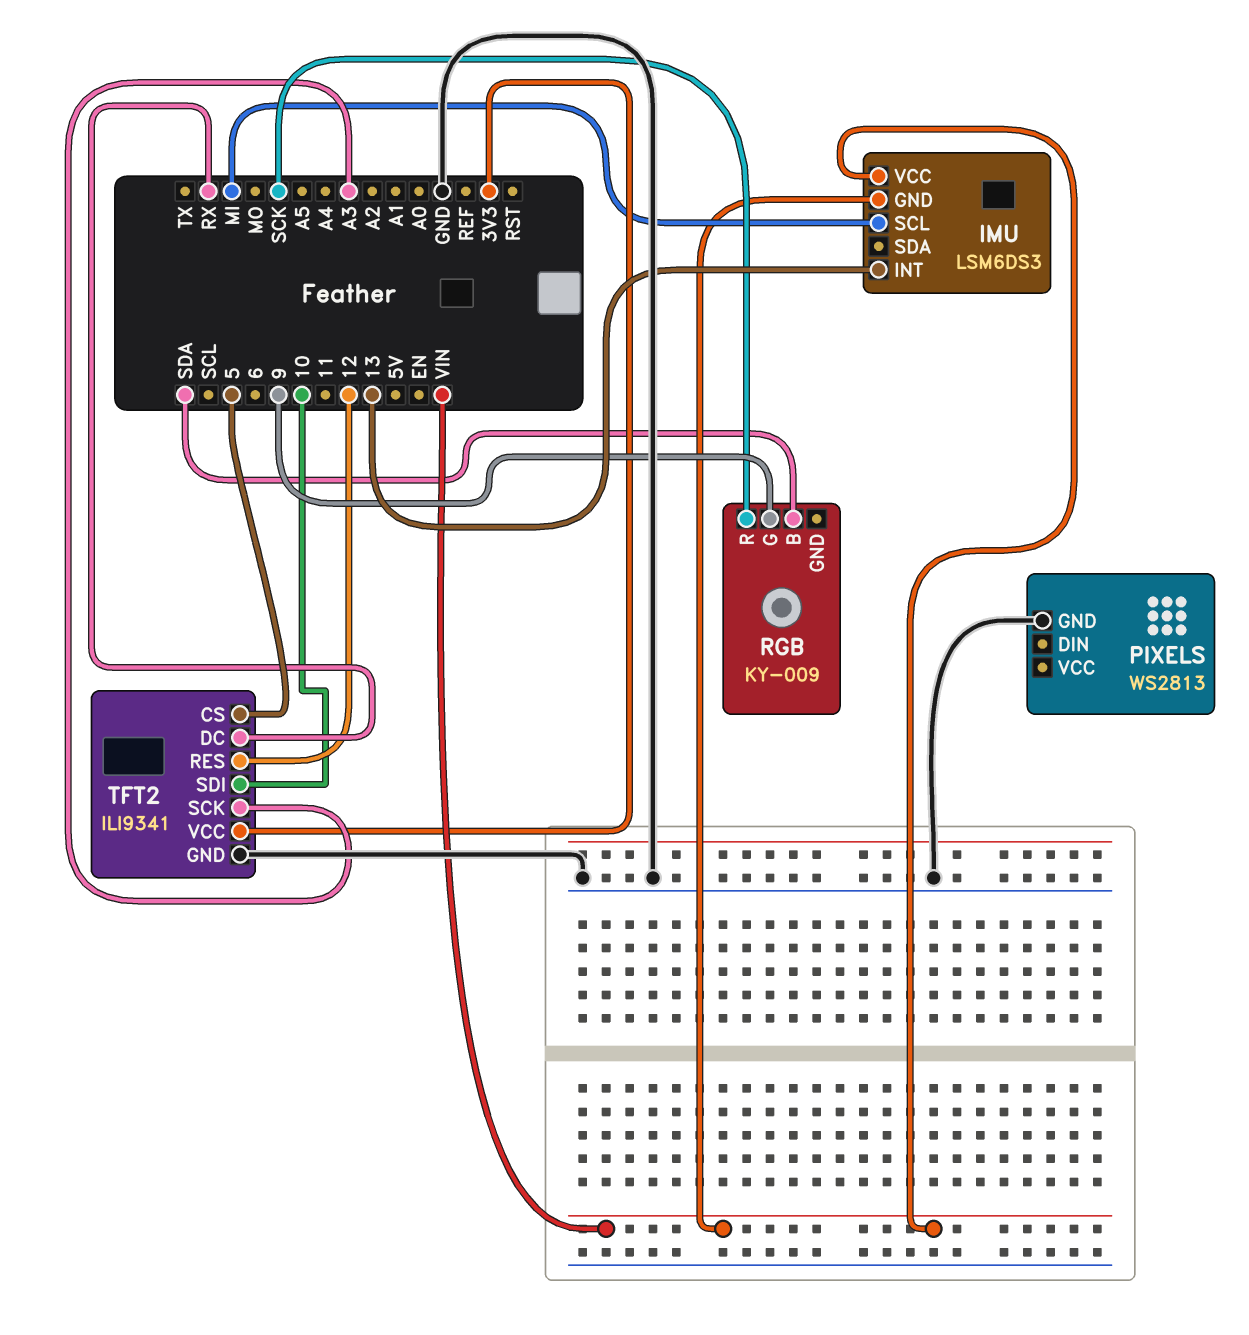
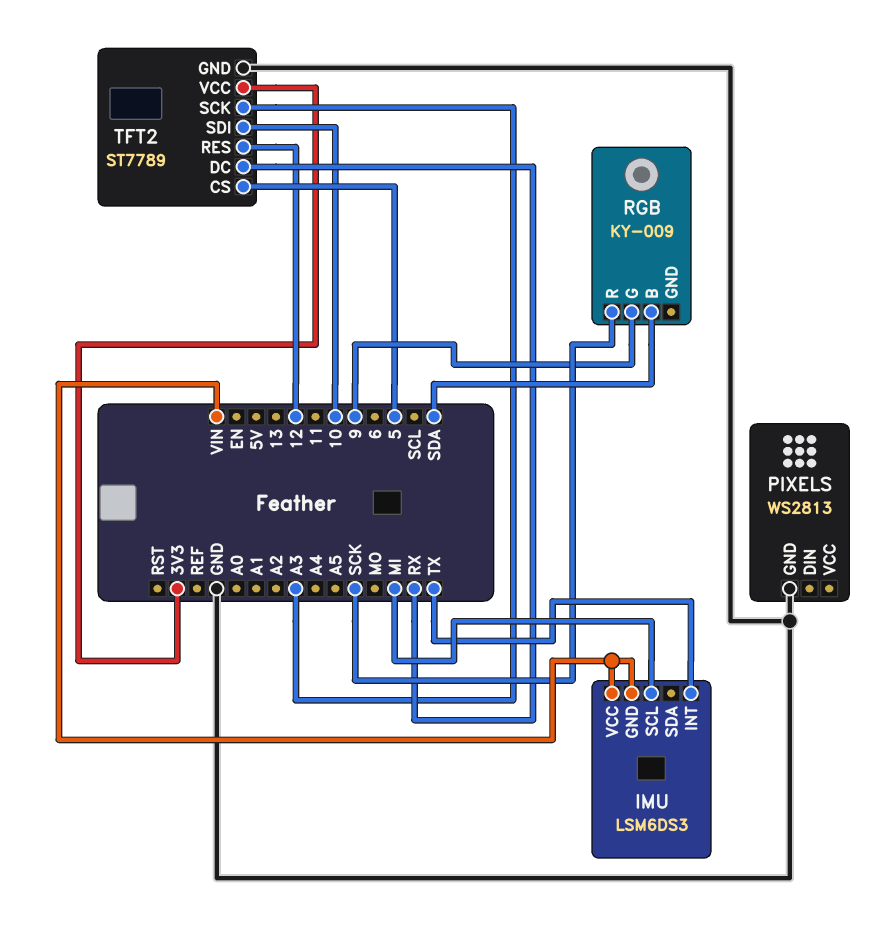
IMU pin INT: 13 -> TX
TFT2: ILI9341 -> ST7789

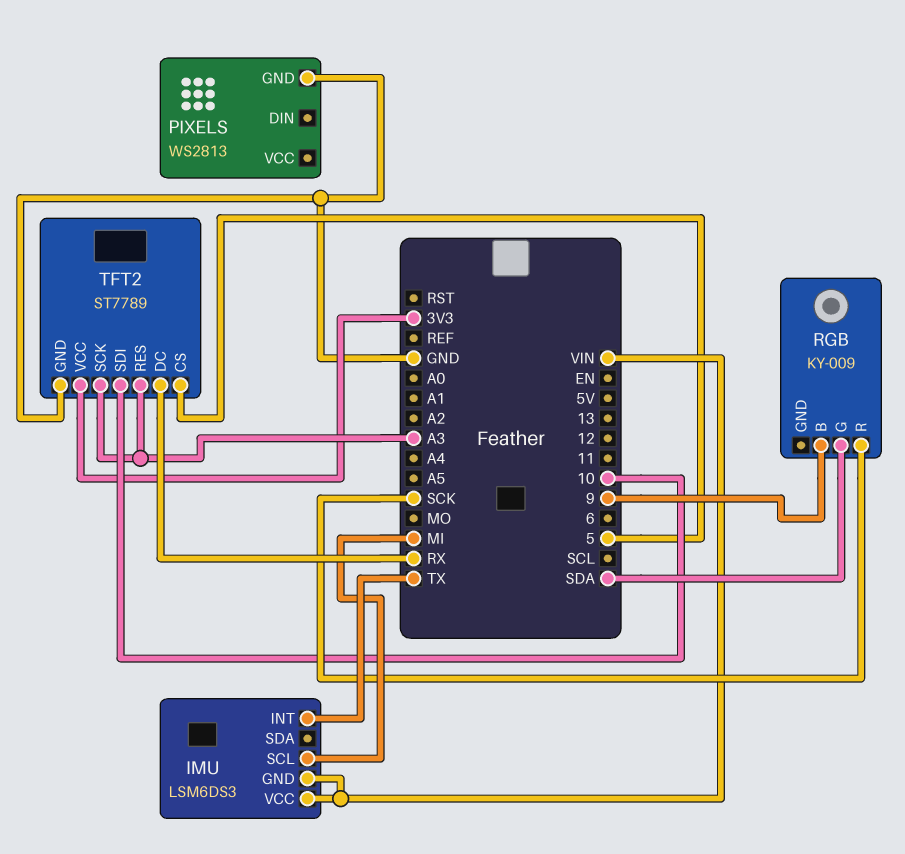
RGB pin B: SDA -> 9
RGB pin G: 9 -> SDA
TFT2 pin RES: 12 -> A3

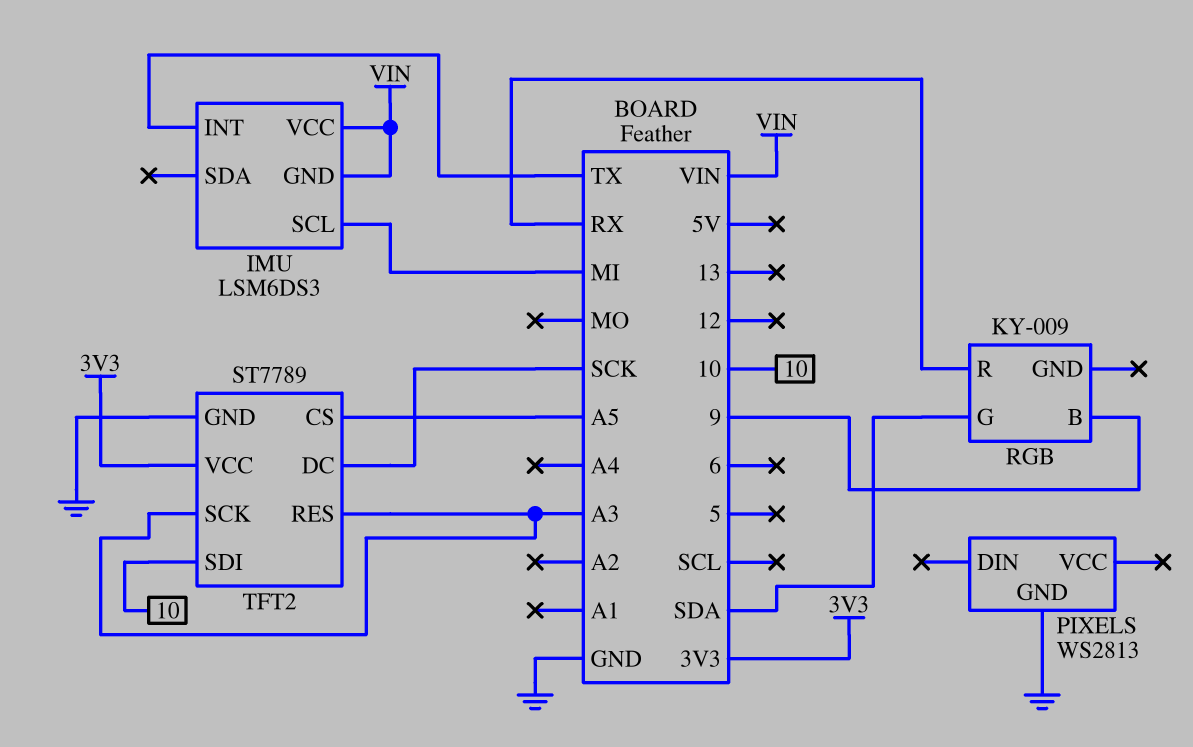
RGB pin R: SCK -> RX
TFT2 pin CS: 5 -> A5
TFT2 pin DC: RX -> SCK

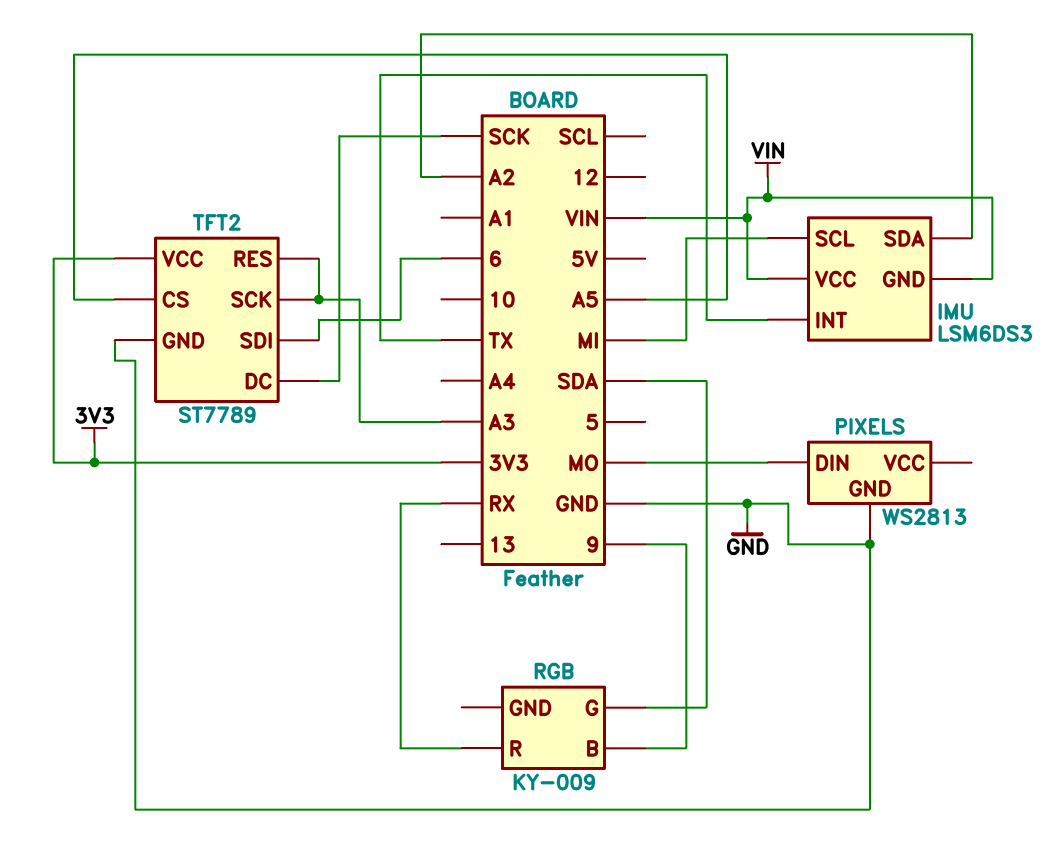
IMU pin SDA: none -> A2
PIXELS pin DIN: none -> MO
TFT2 pin SDI: 10 -> 6

